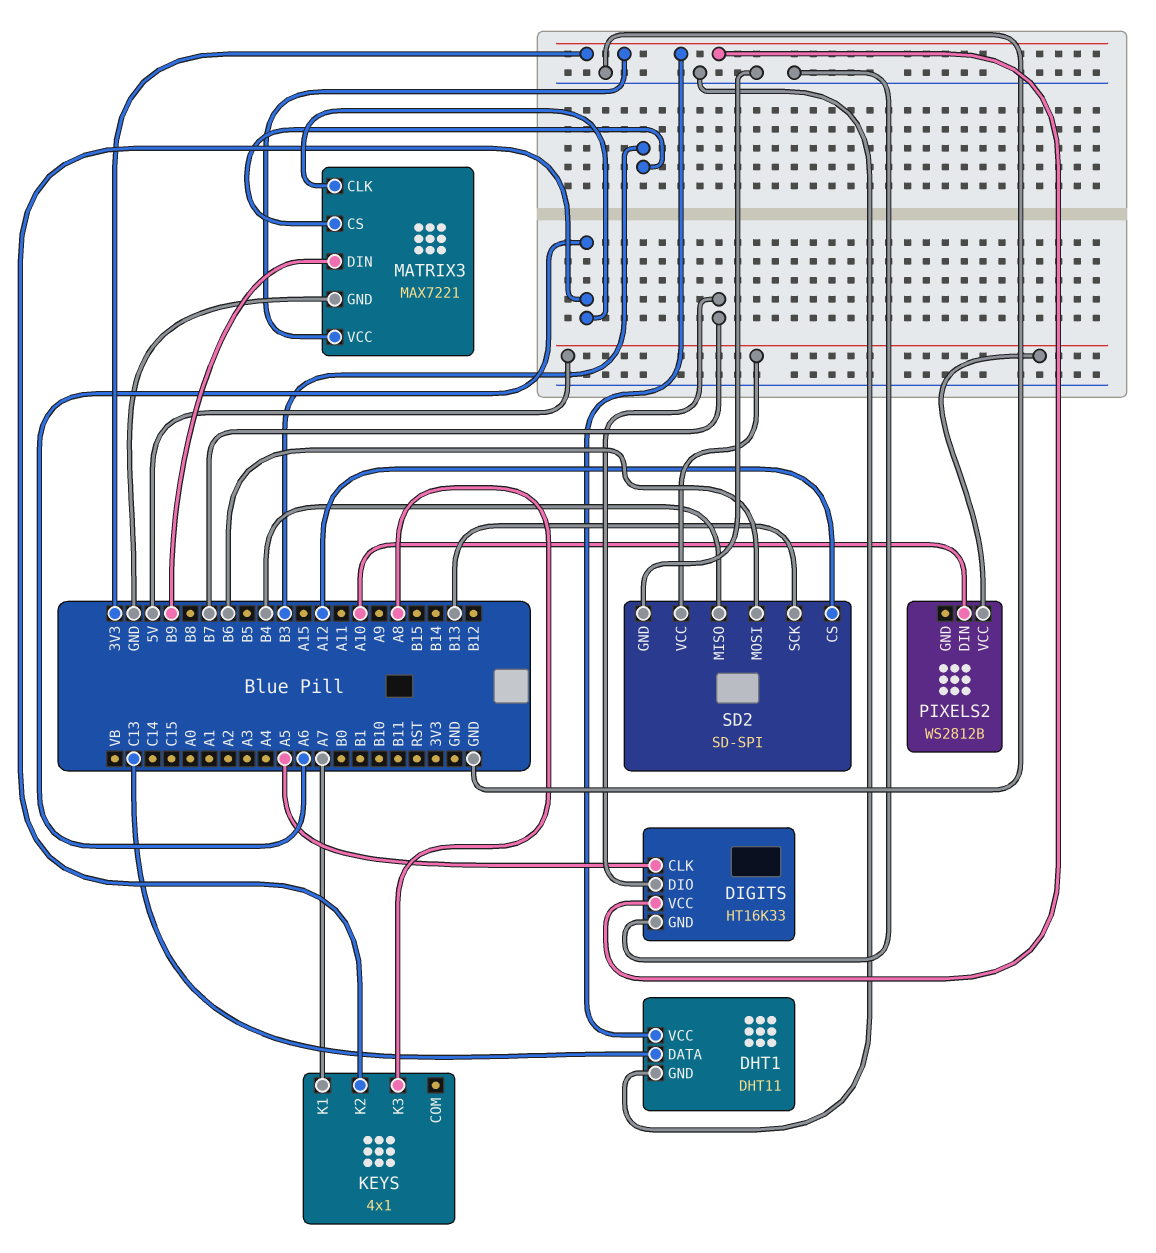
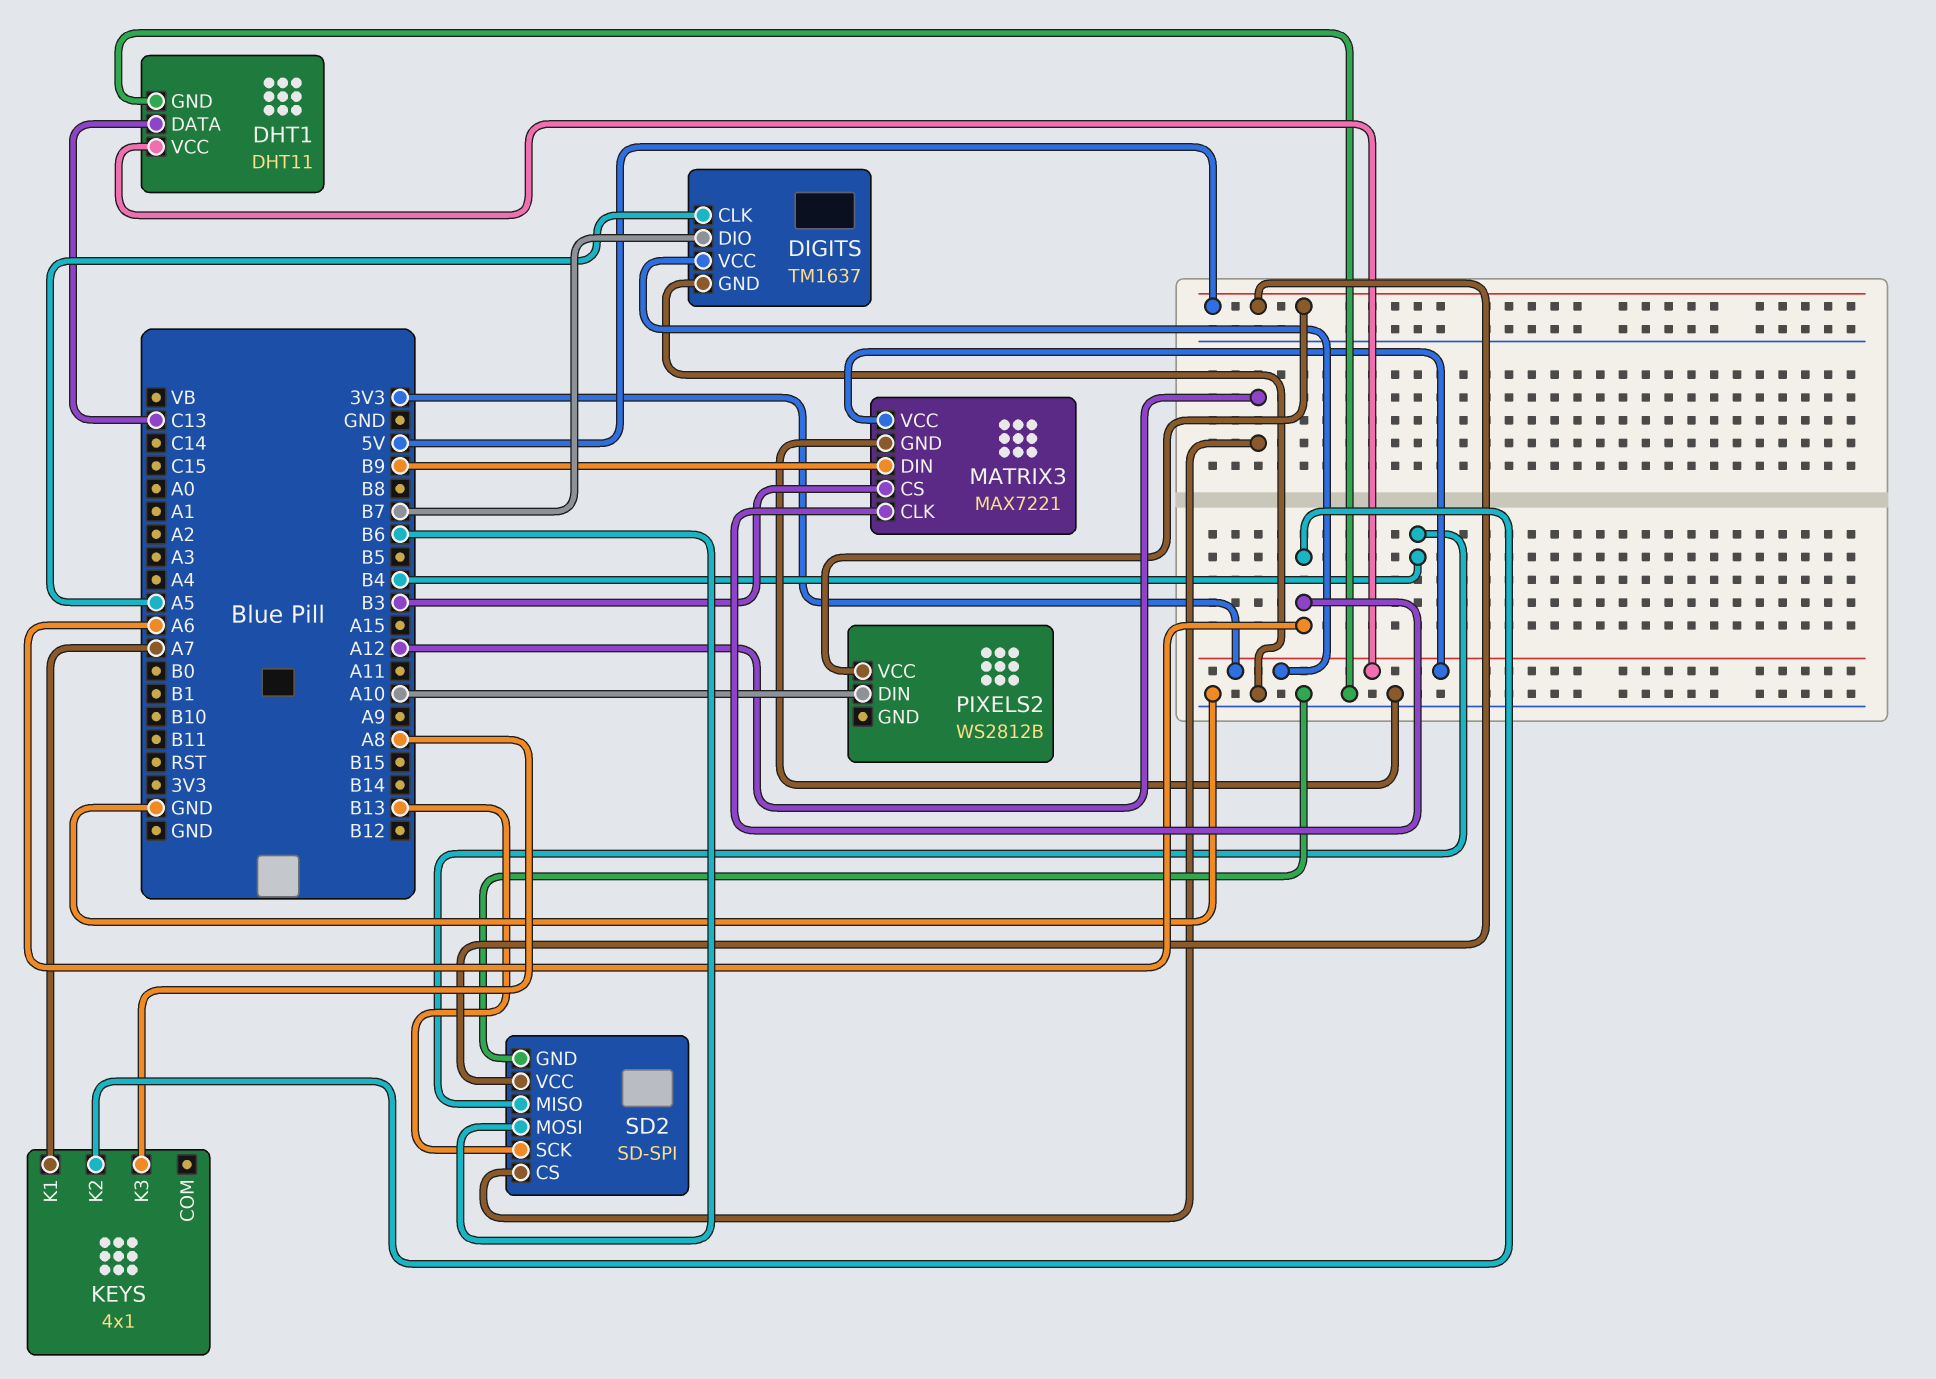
DIGITS: HT16K33 -> TM1637

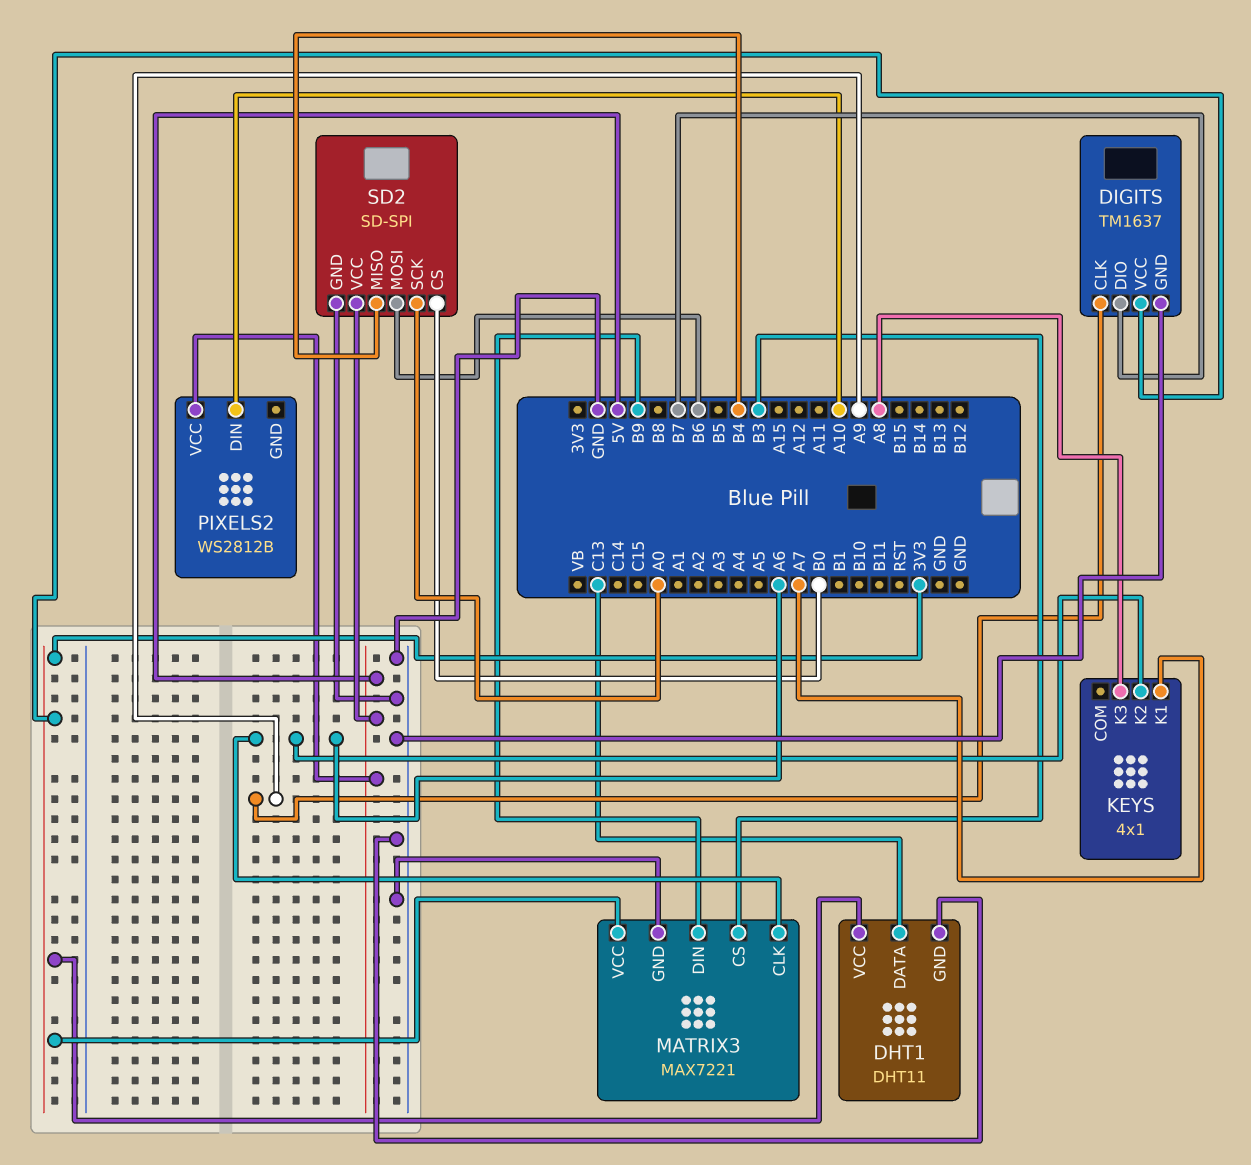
DIGITS pin CLK: A5 -> A9
SD2 pin CS: A12 -> B0
SD2 pin SCK: B13 -> A0

